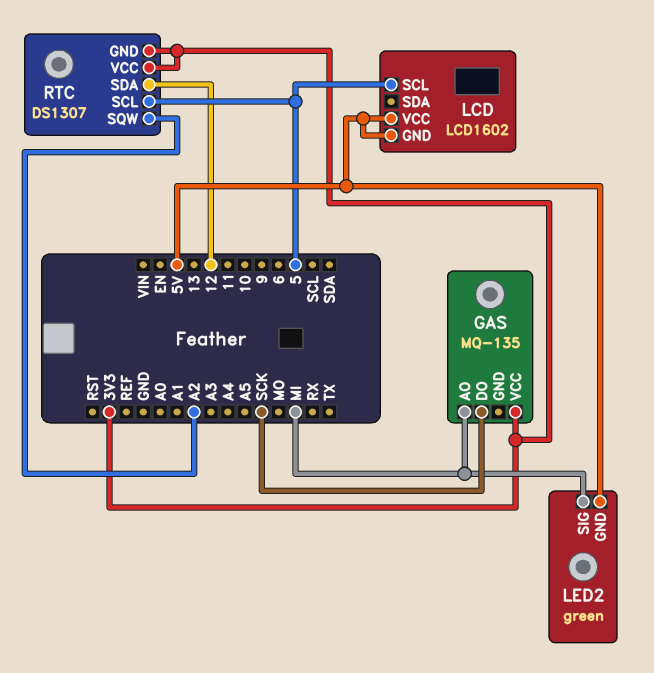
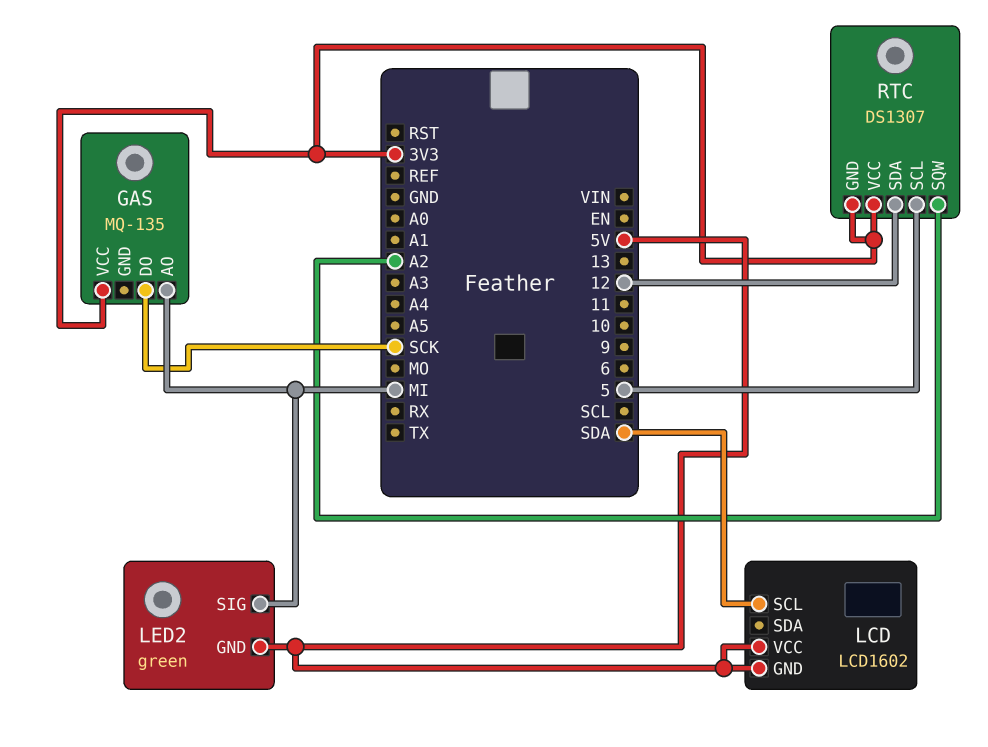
LCD pin SCL: 5 -> SDA

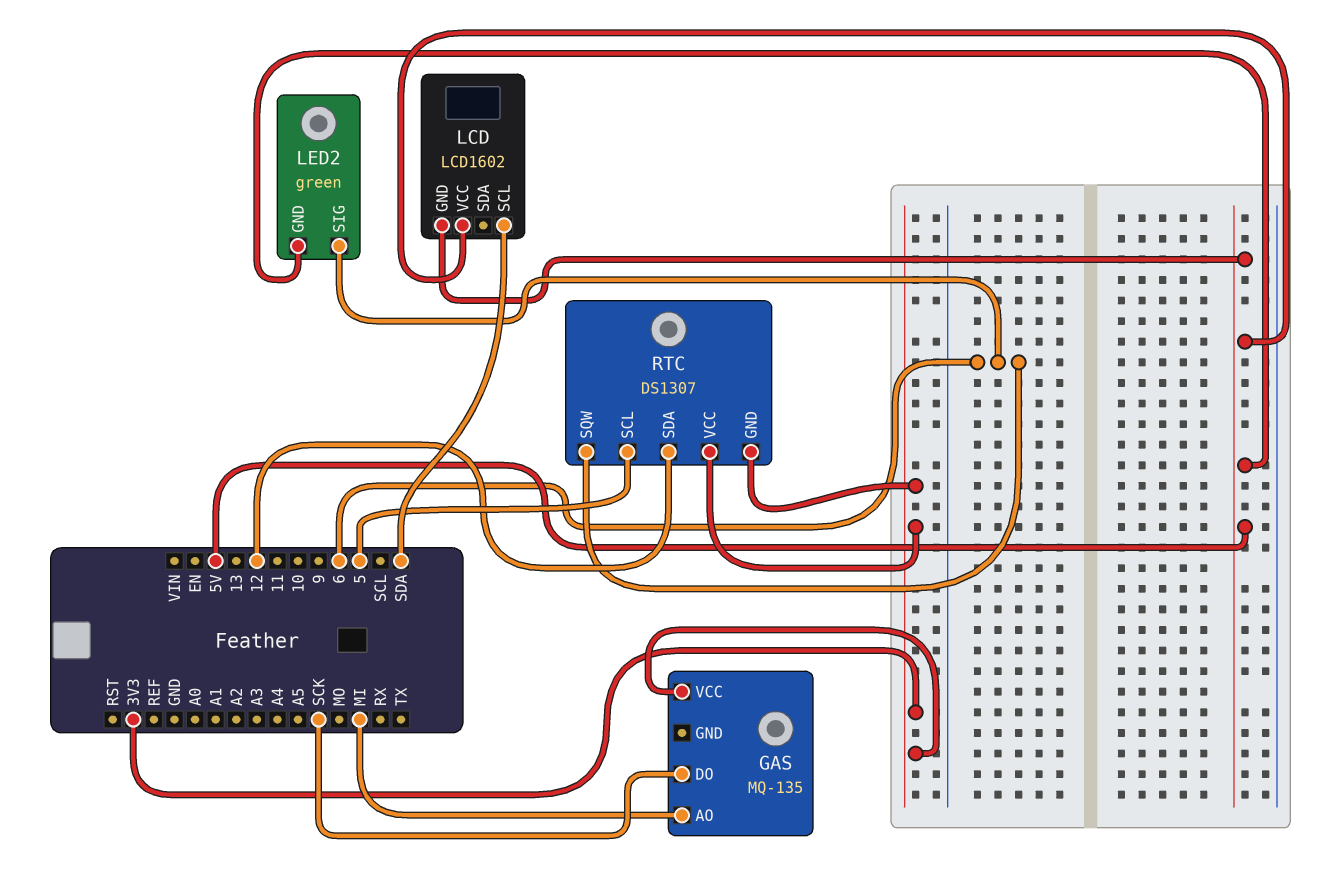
LED2 pin SIG: MI -> 6
RTC pin SQW: A2 -> 6

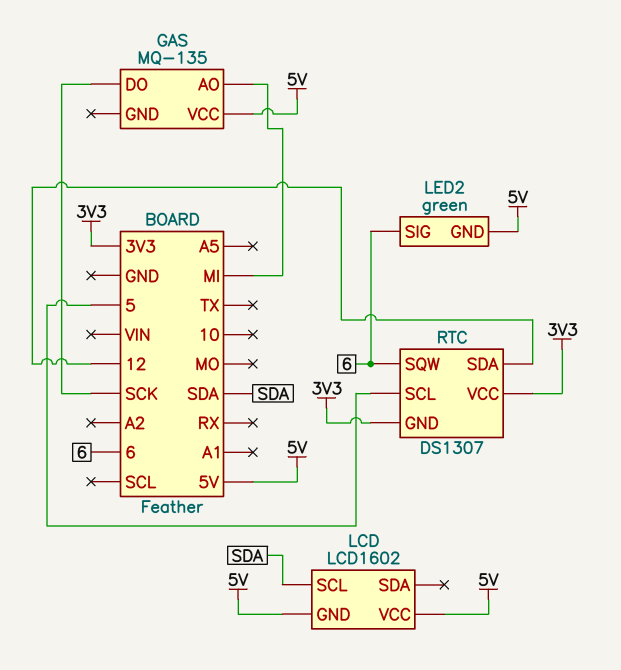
GAS pin VCC: 3V3 -> 5V

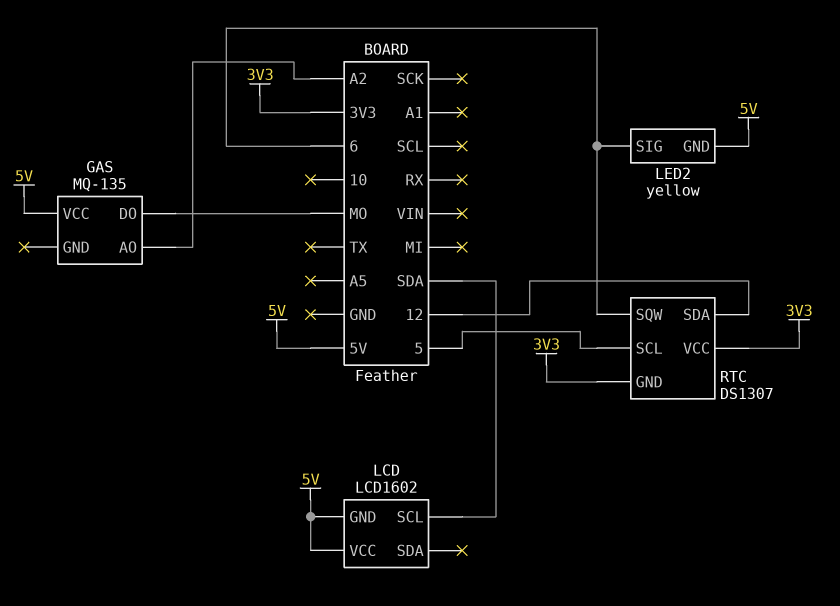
GAS pin AO: MI -> A2
GAS pin DO: SCK -> MO
LED2: green -> yellow

